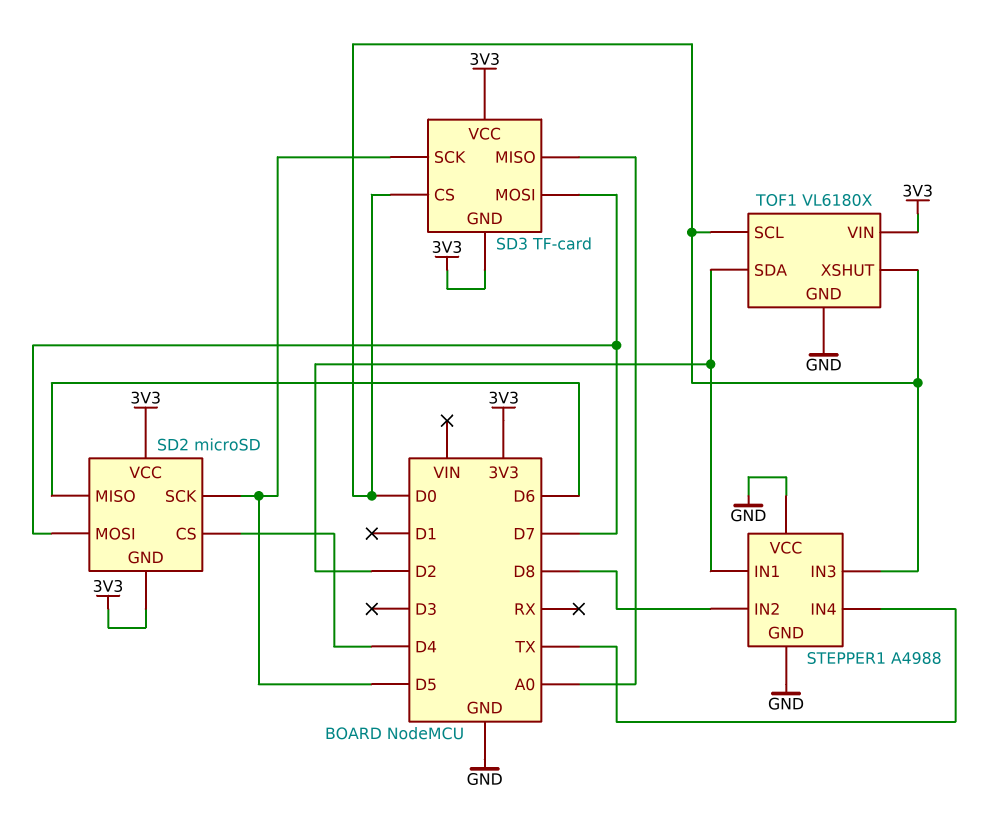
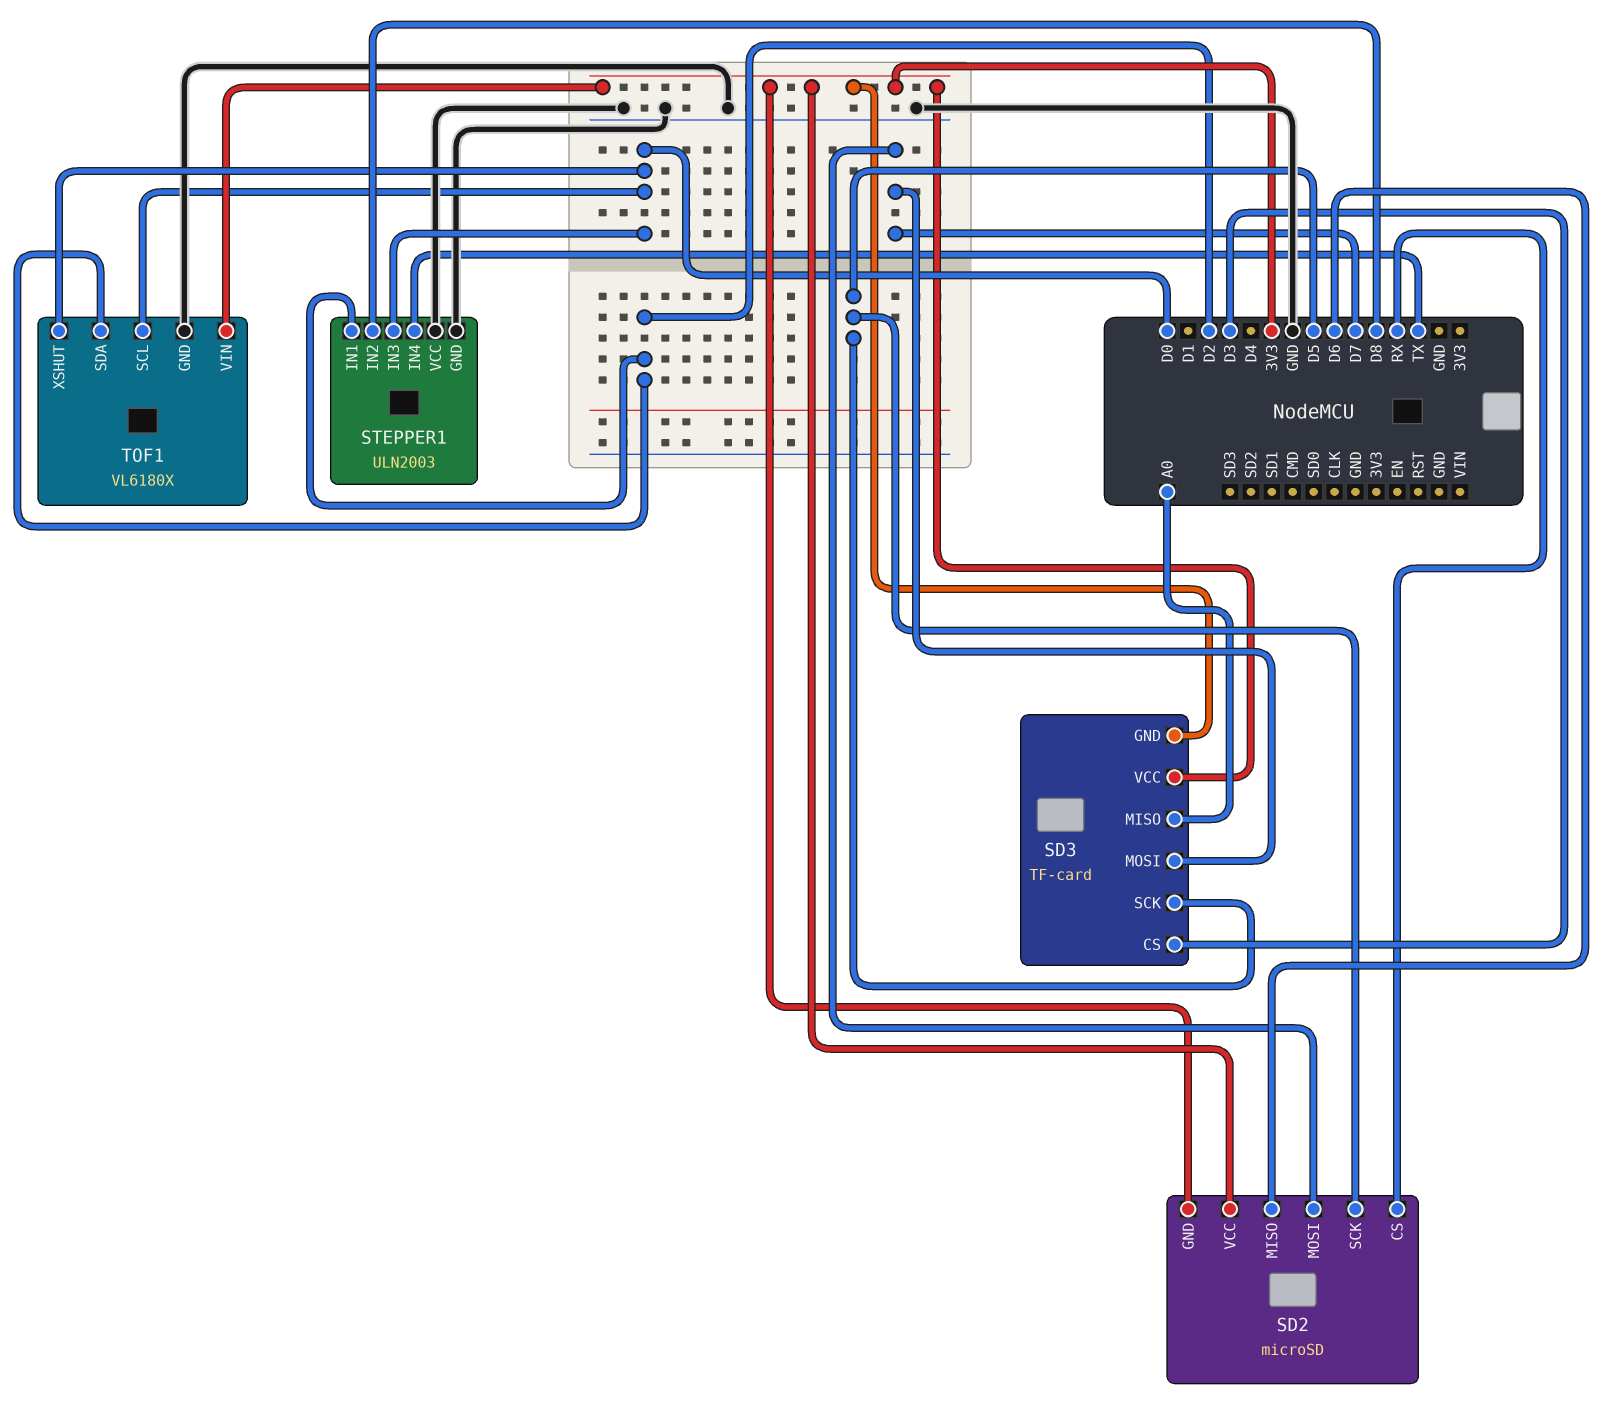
SD2 pin CS: D4 -> RX
SD3 pin CS: D0 -> D3
STEPPER1: A4988 -> ULN2003

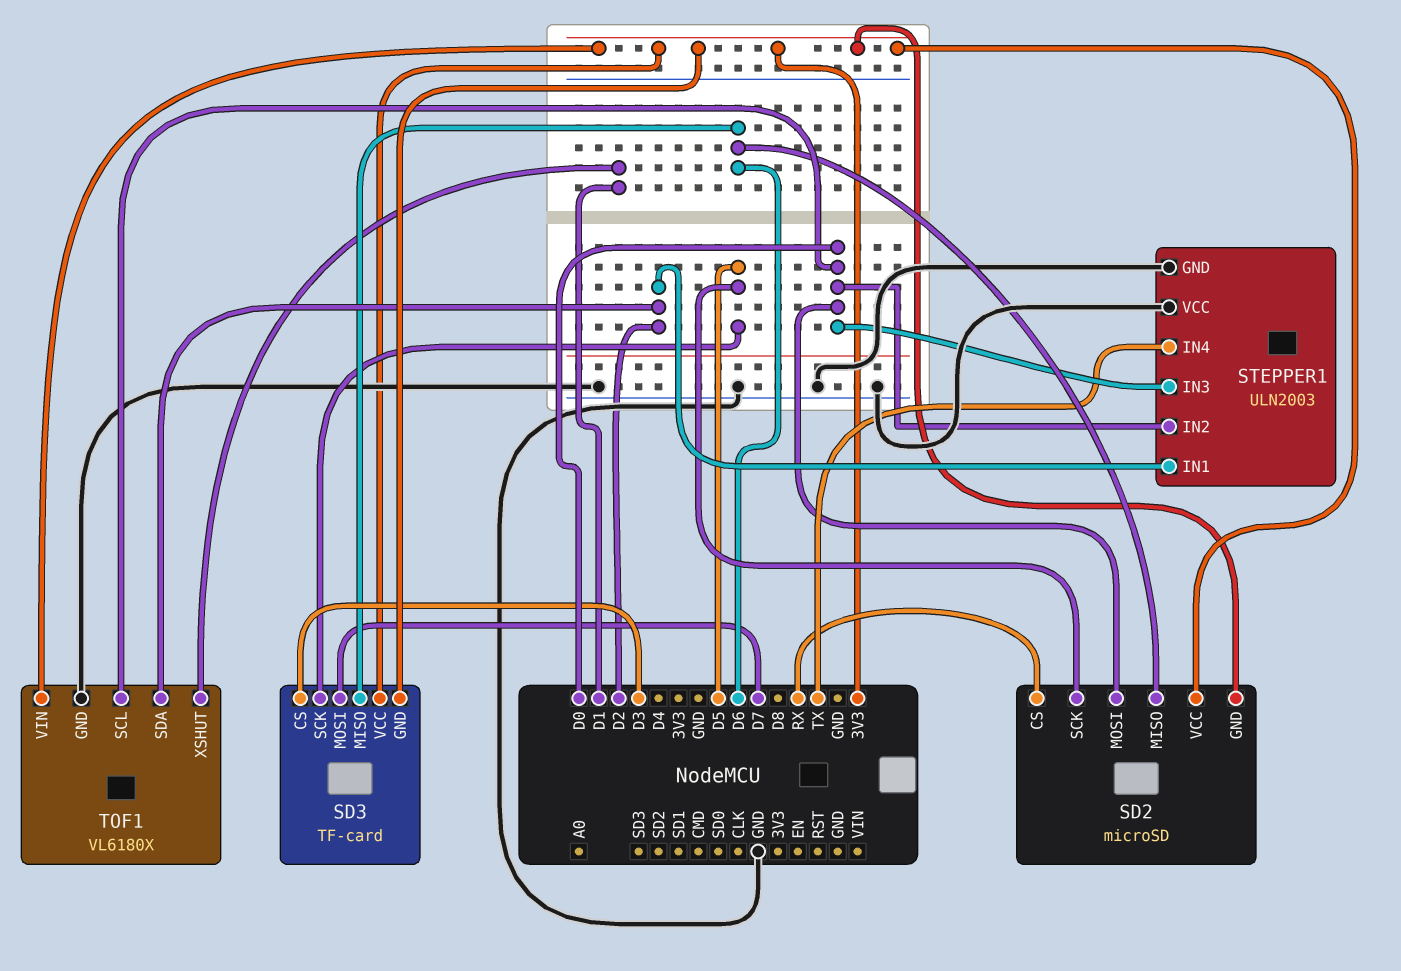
SD2 pin MOSI: D7 -> D0
SD3 pin MISO: A0 -> D6
STEPPER1 pin IN2: D8 -> D0
TOF1 pin XSHUT: D0 -> D1

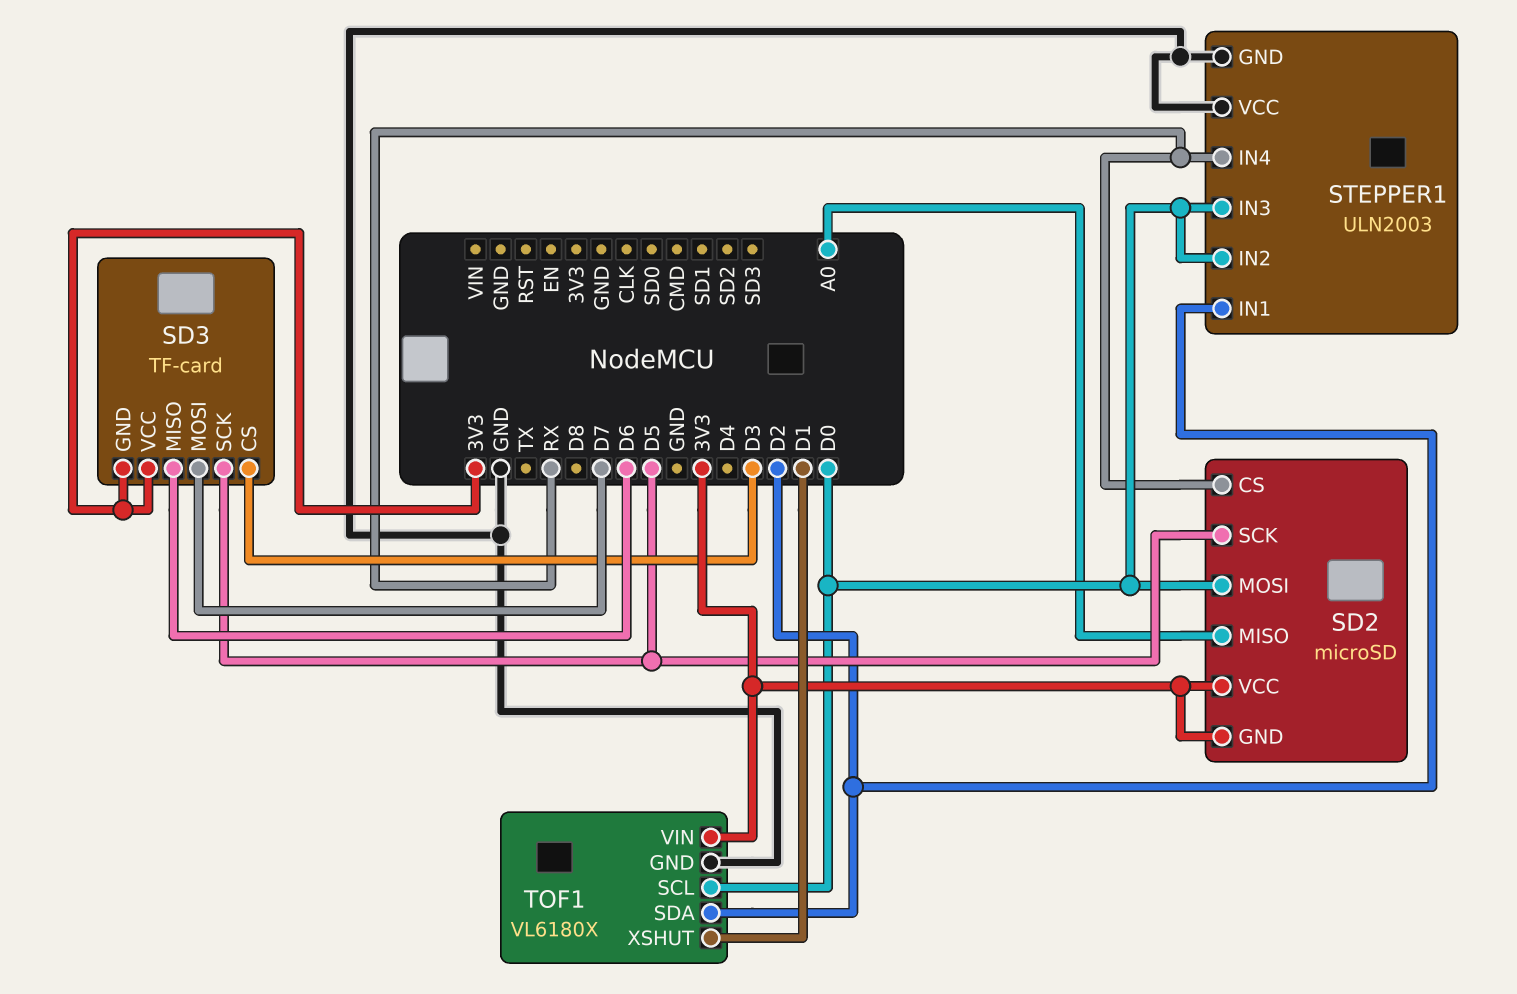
SD2 pin MISO: D6 -> A0
STEPPER1 pin IN4: TX -> RX

